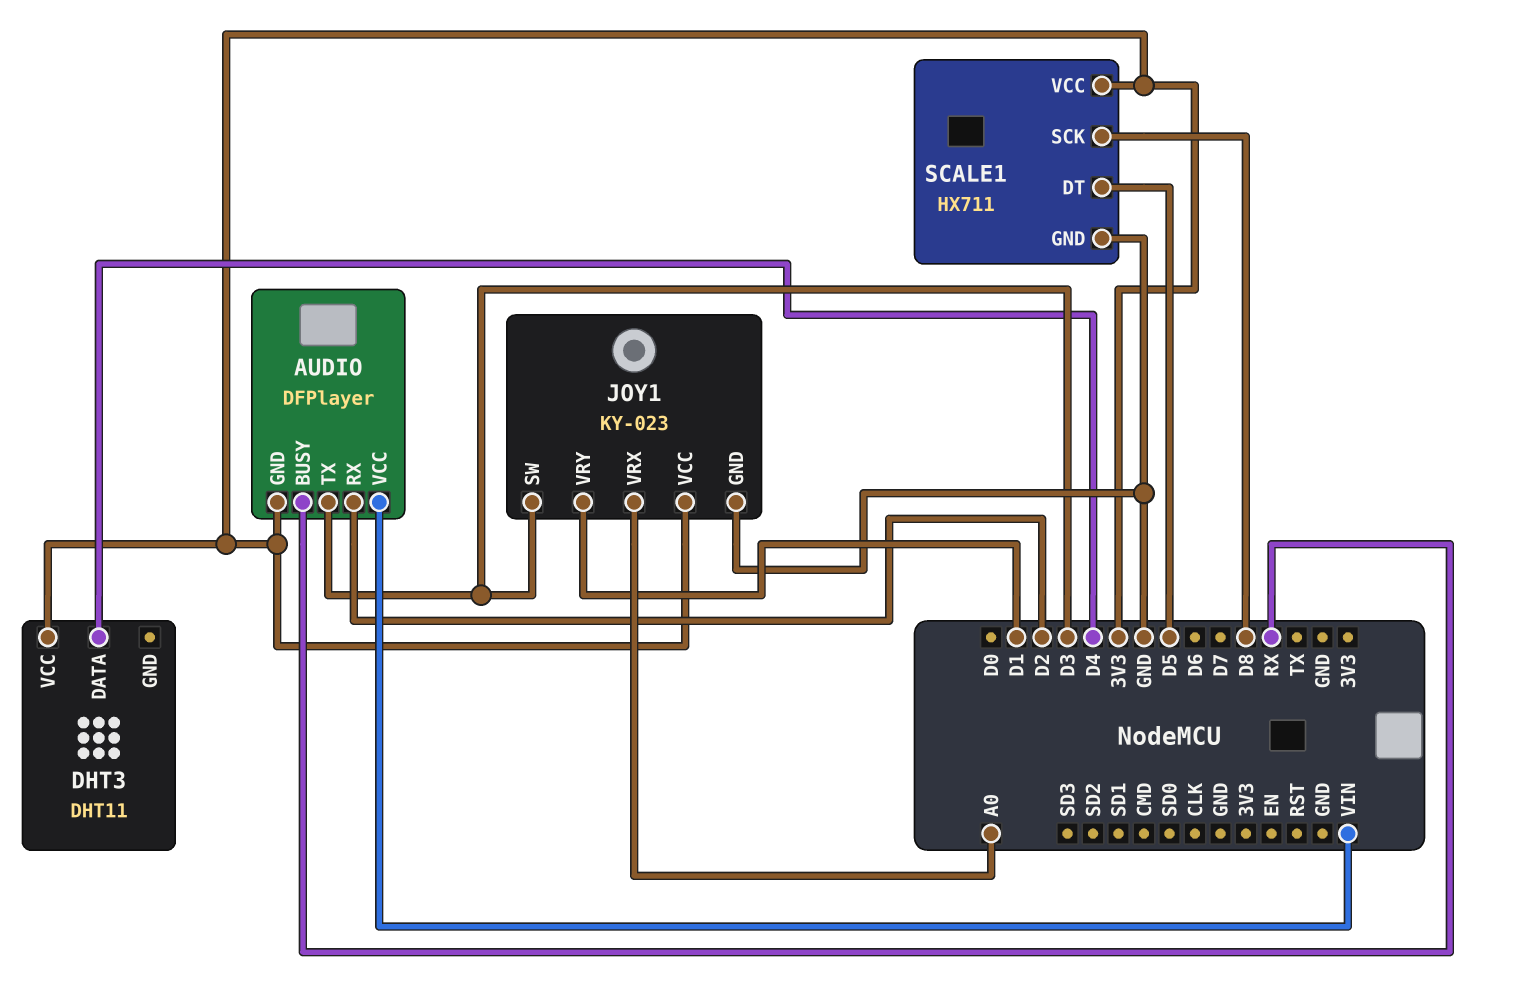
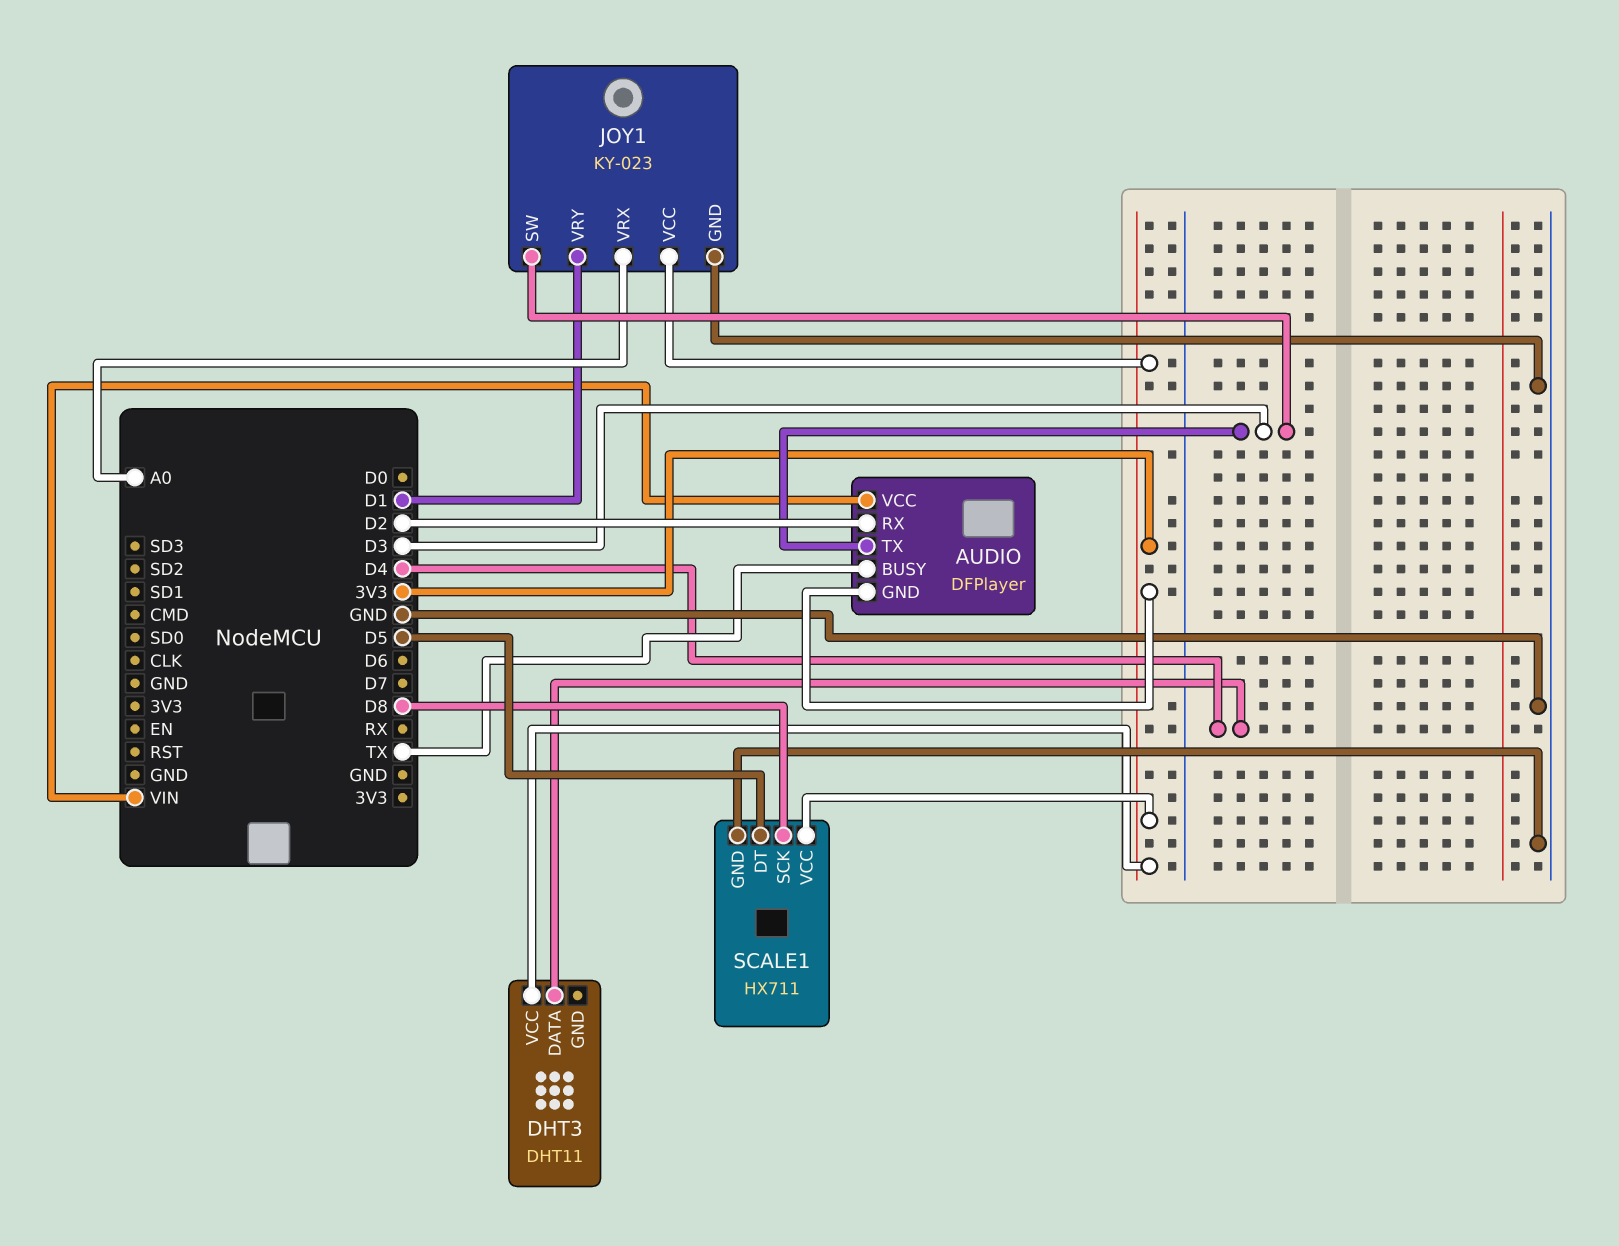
AUDIO pin BUSY: RX -> TX

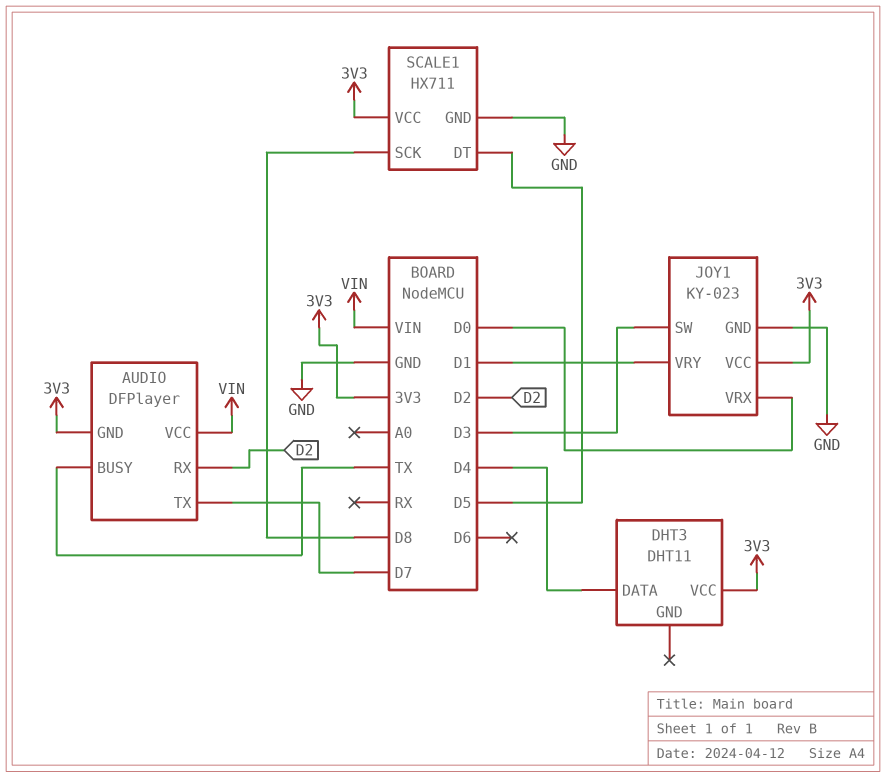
AUDIO pin TX: D3 -> D7
JOY1 pin VRX: A0 -> D0

